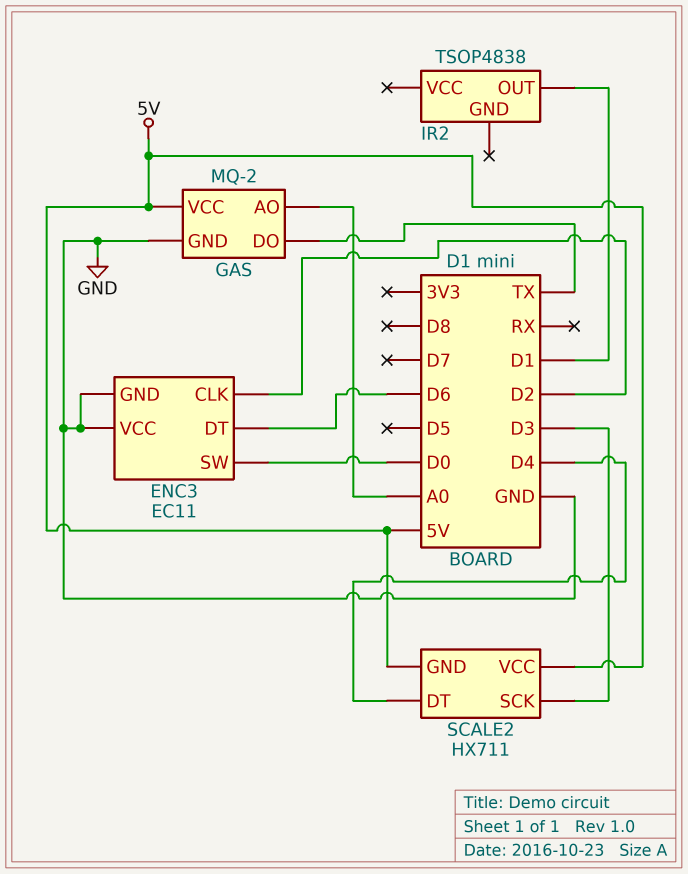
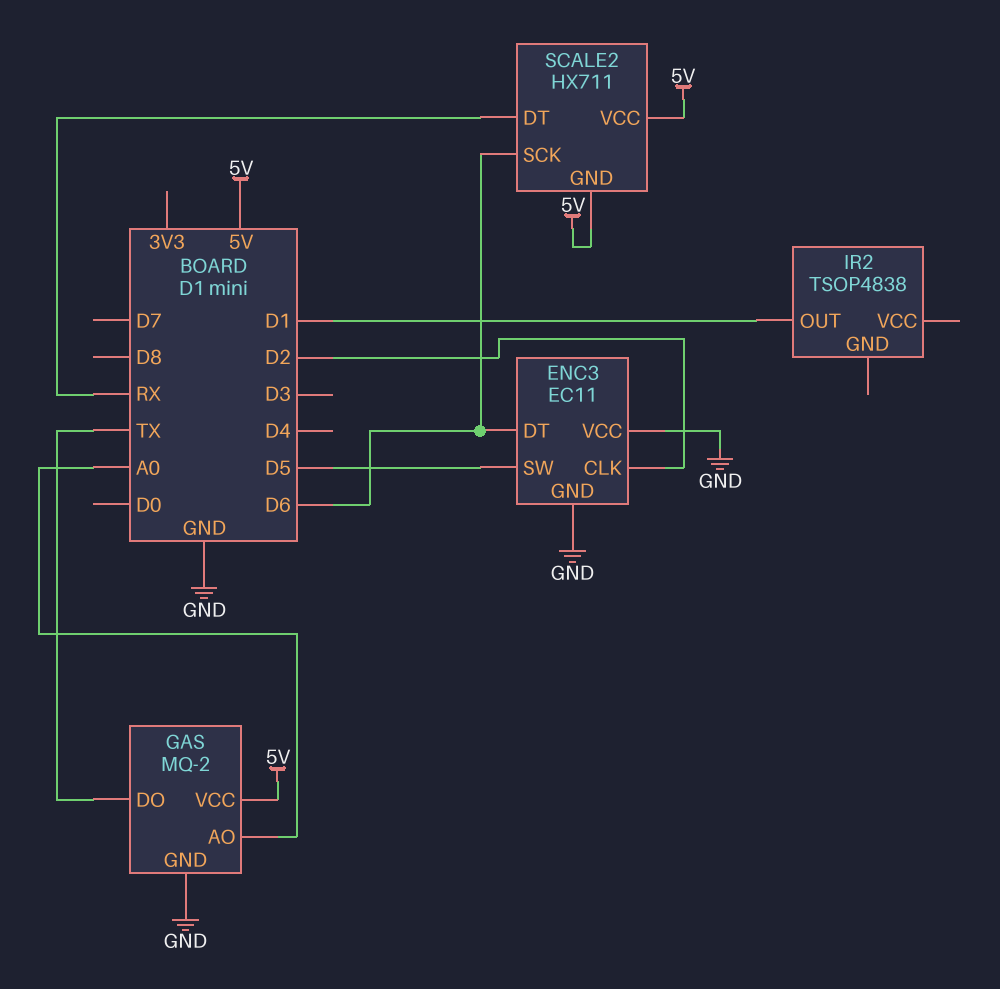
ENC3 pin SW: D0 -> D5
SCALE2 pin DT: D4 -> RX
SCALE2 pin SCK: D3 -> D6

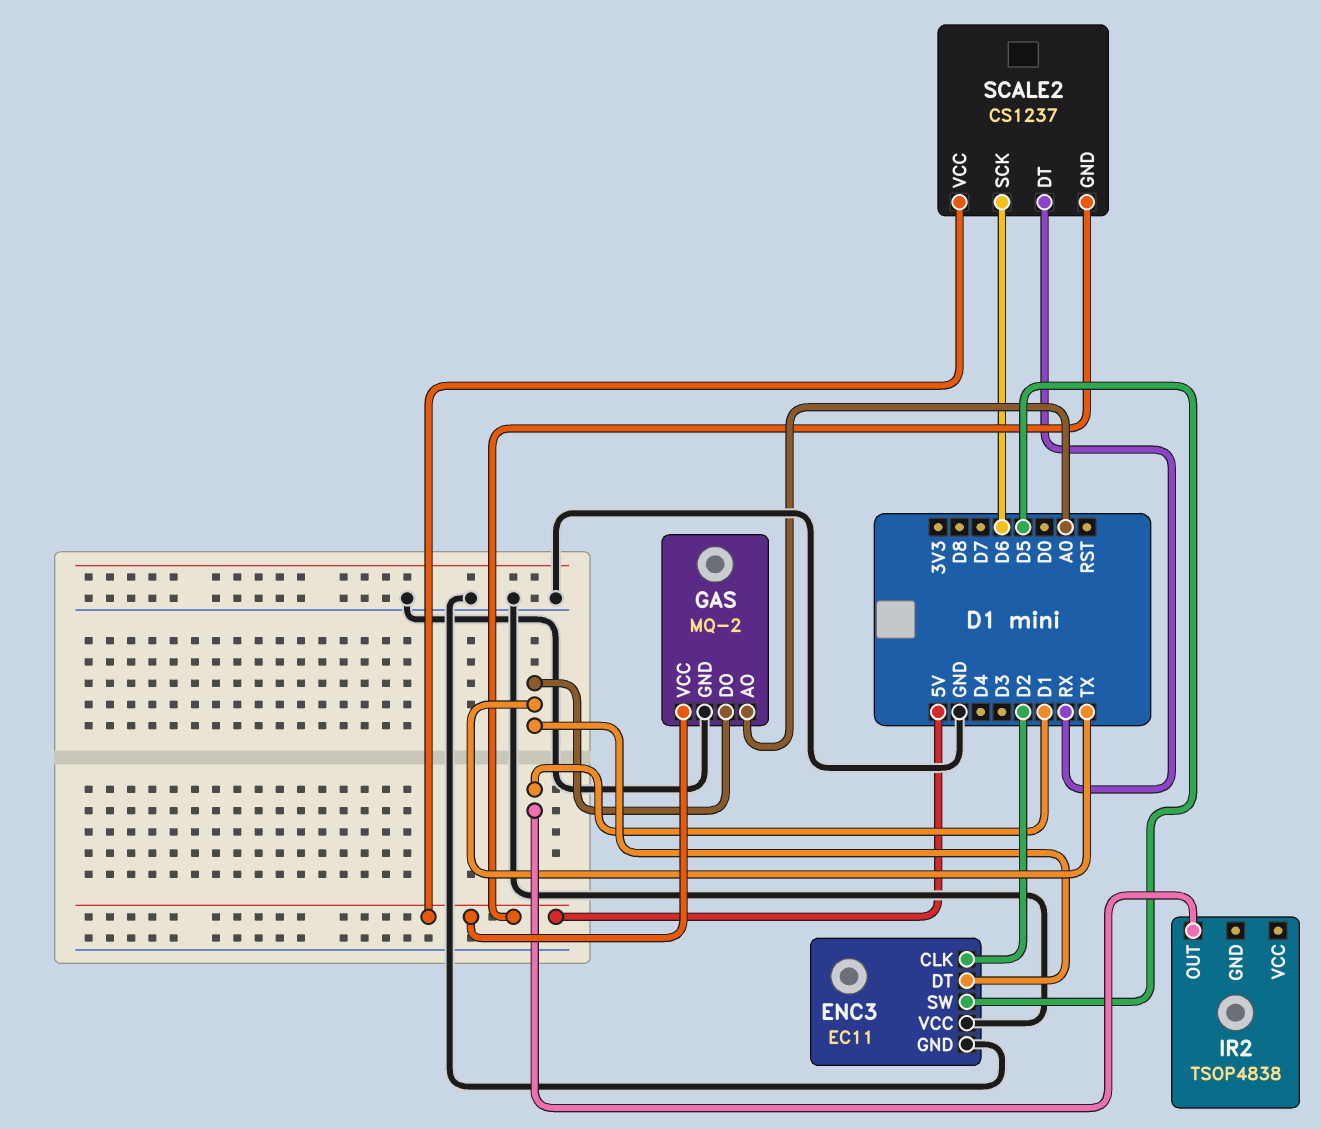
ENC3 pin DT: D6 -> TX
SCALE2: HX711 -> CS1237

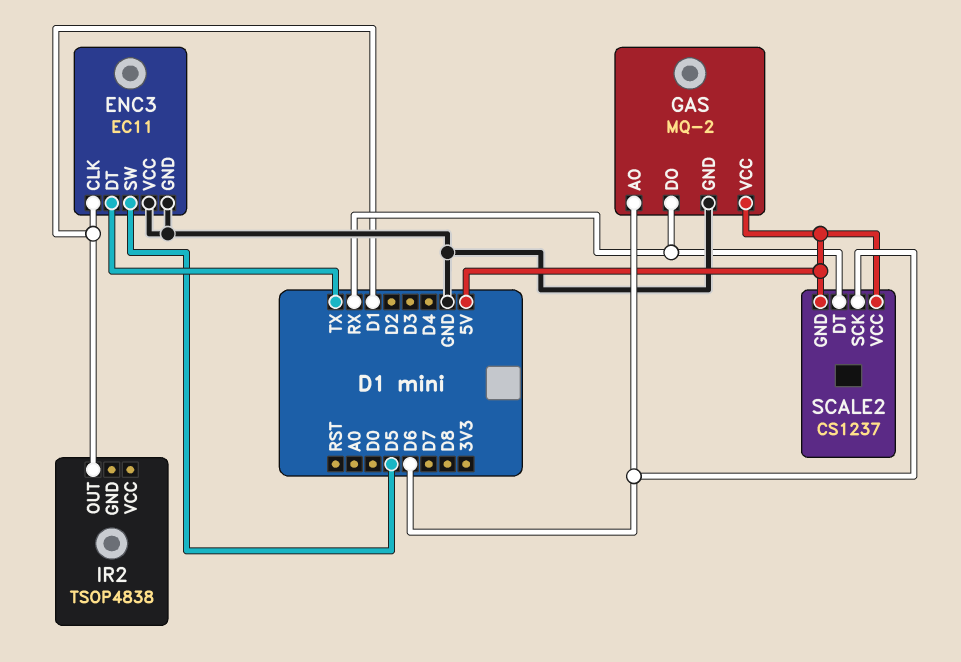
ENC3 pin CLK: D2 -> D1
GAS pin AO: A0 -> D6
GAS pin DO: TX -> RX

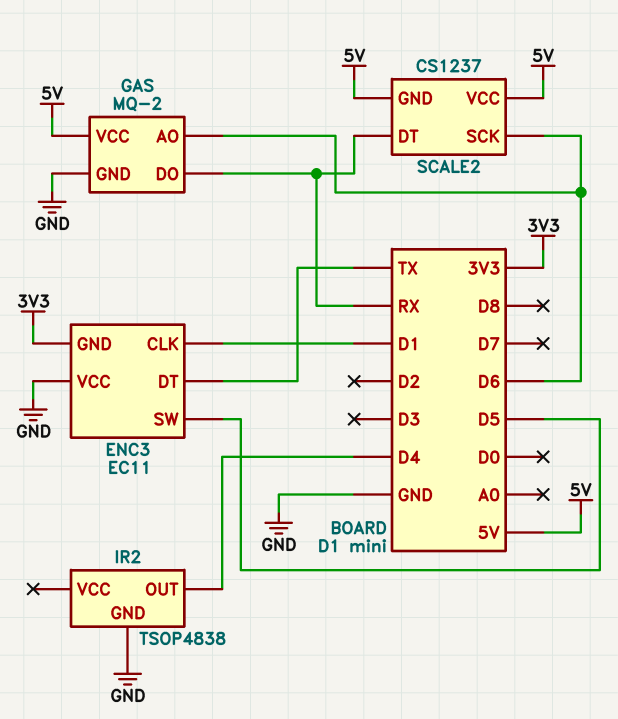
ENC3 pin GND: GND -> 3V3
IR2 pin GND: none -> GND
IR2 pin OUT: D1 -> D4

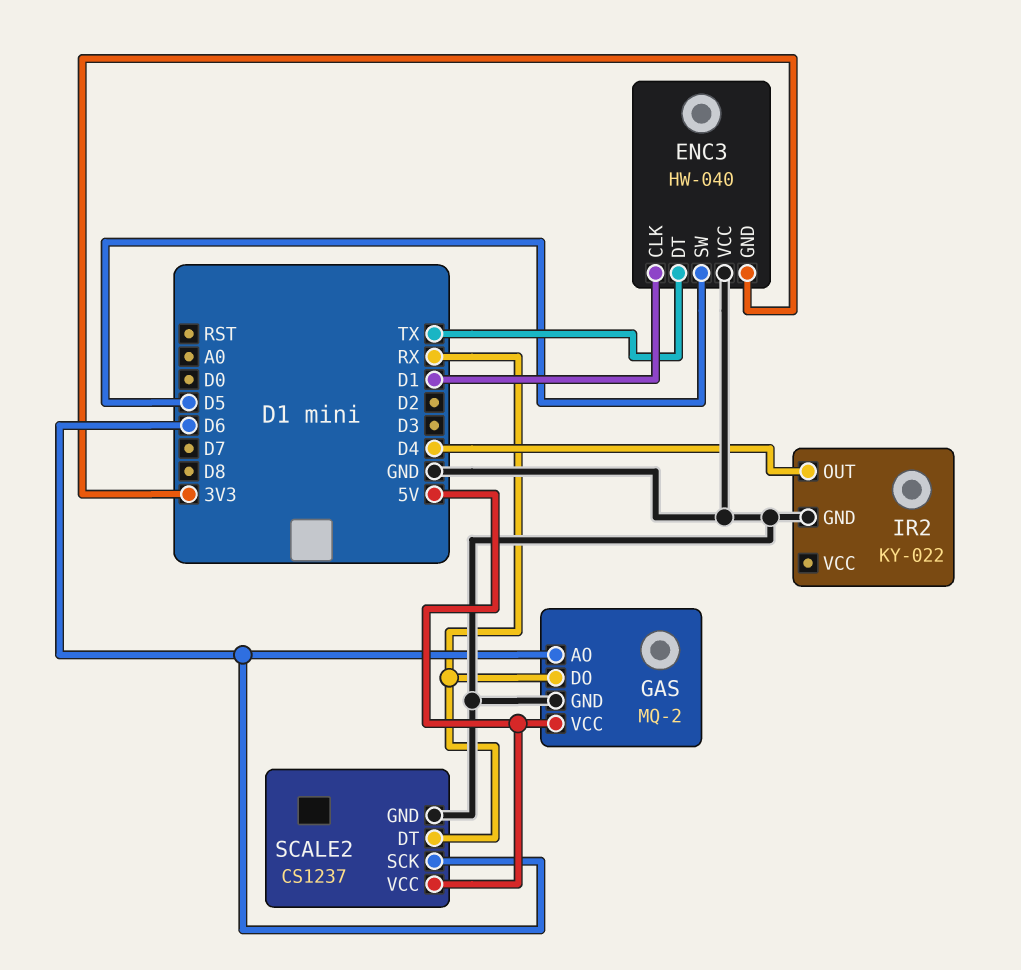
ENC3: EC11 -> HW-040
IR2: TSOP4838 -> KY-022
SCALE2 pin GND: 5V -> GND

